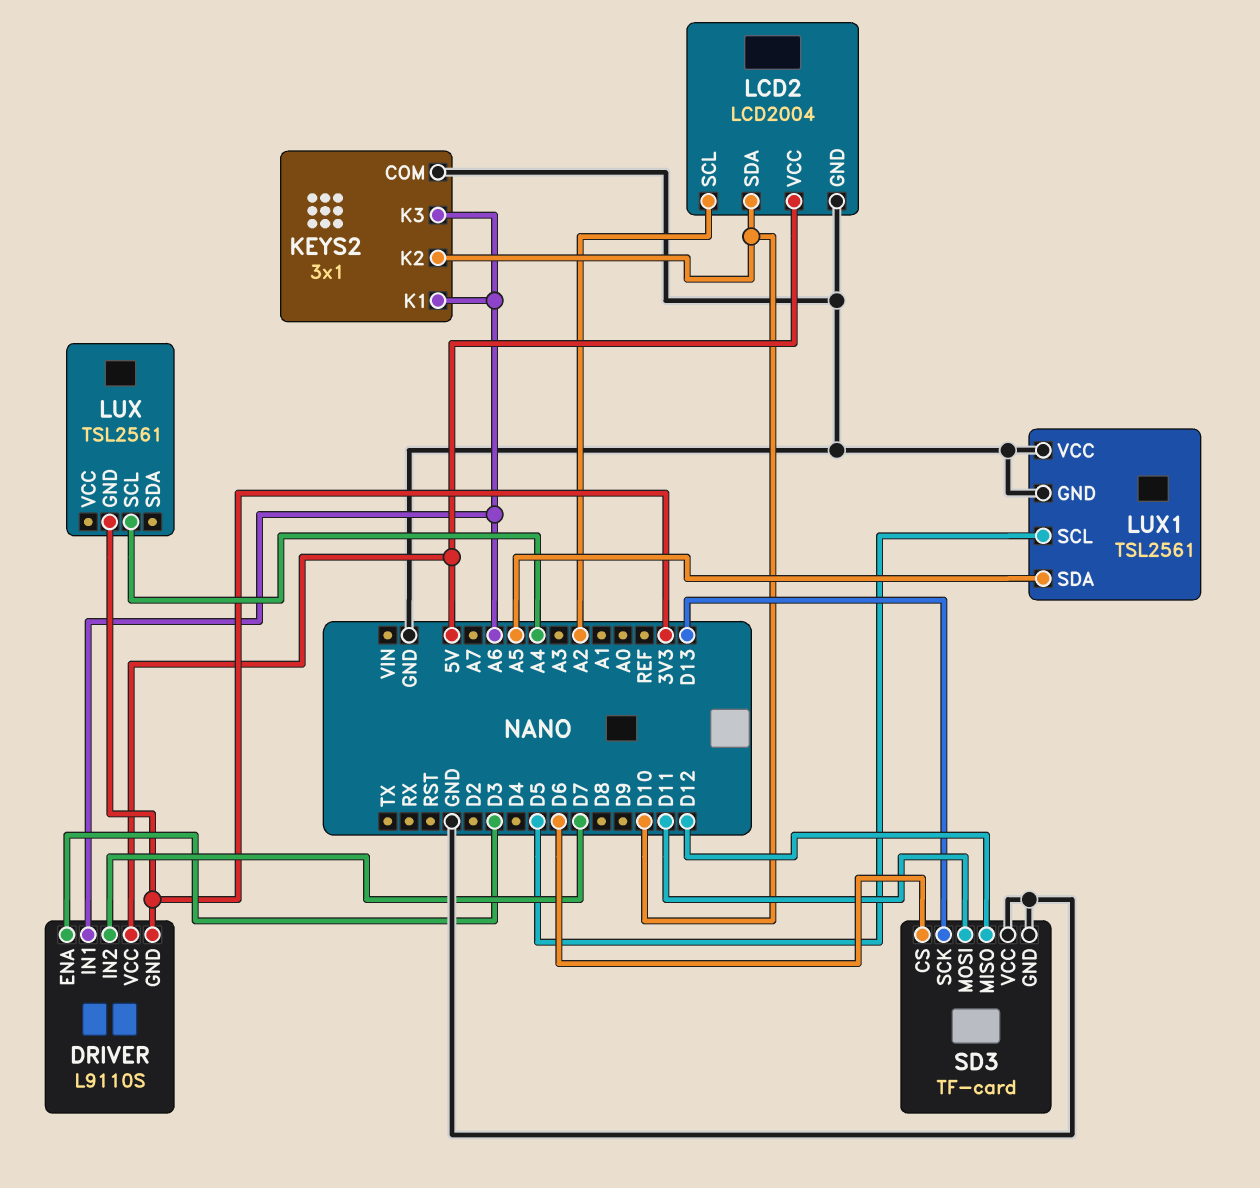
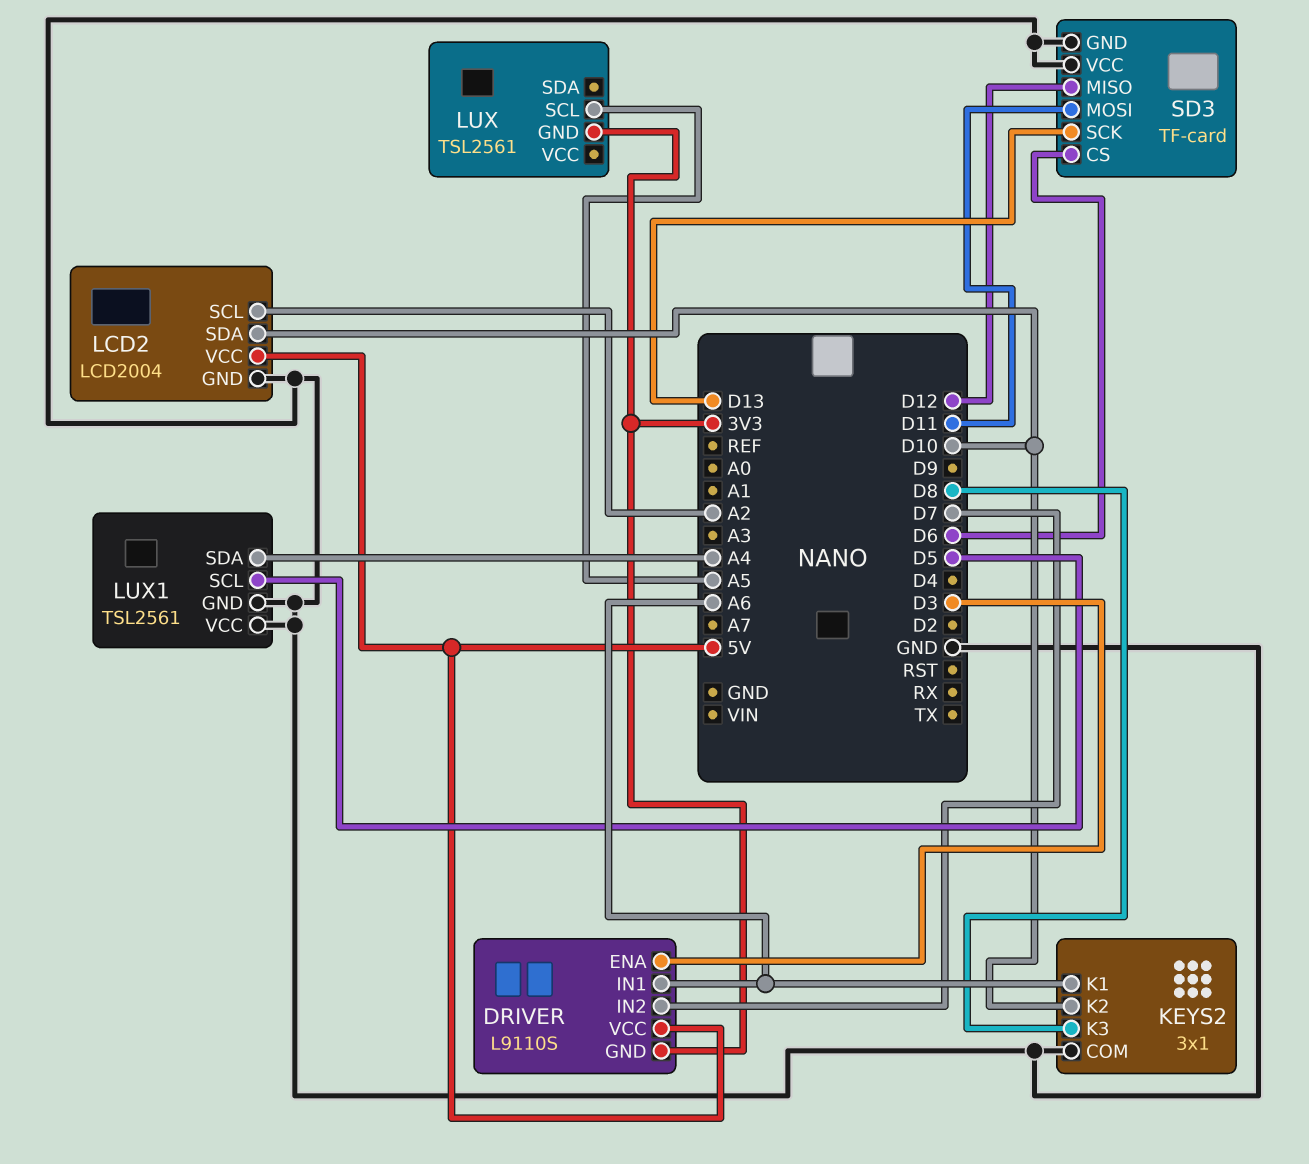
KEYS2 pin K3: A6 -> D8
LUX pin SCL: A4 -> A5
LUX1 pin SDA: A5 -> A4

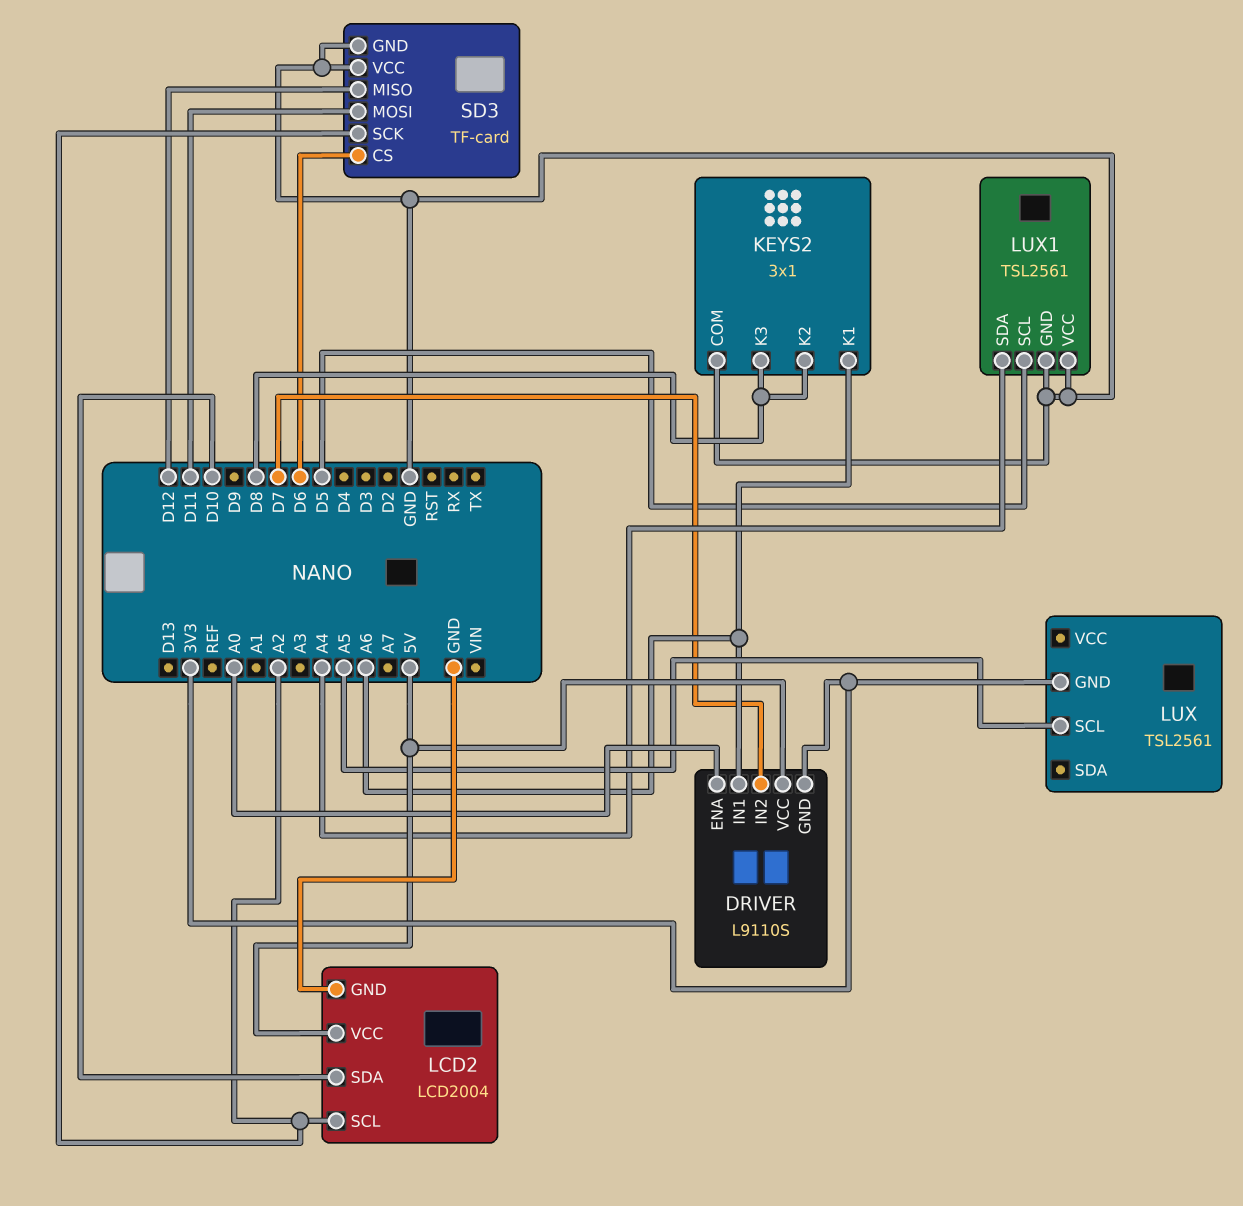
DRIVER pin ENA: D3 -> A0
KEYS2 pin K2: D10 -> D8
SD3 pin SCK: D13 -> A2

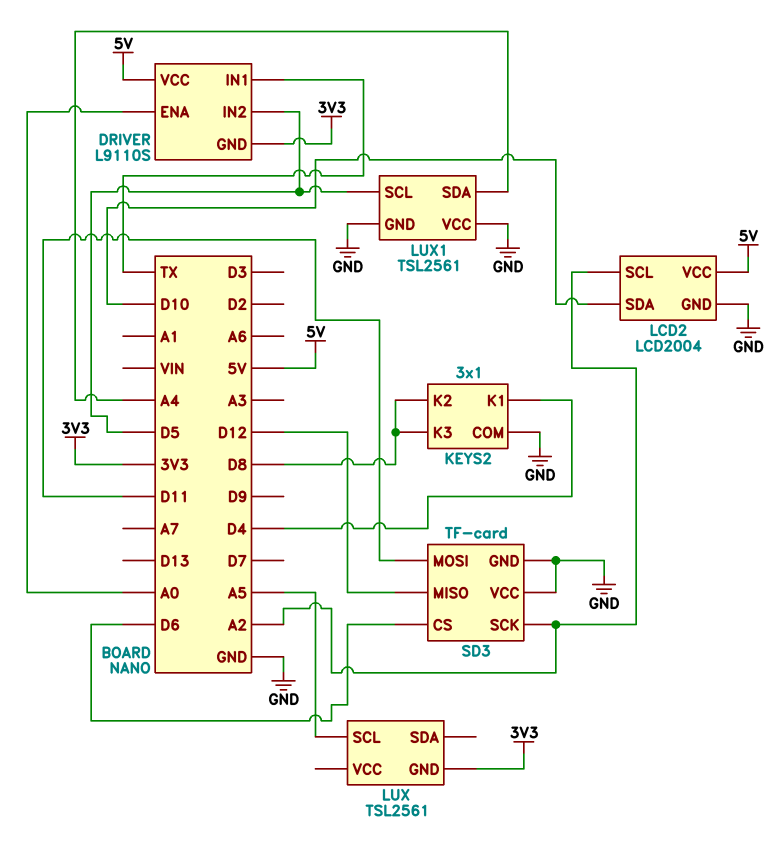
DRIVER pin IN1: A6 -> TX
DRIVER pin IN2: D7 -> D5
KEYS2 pin K1: A6 -> D4

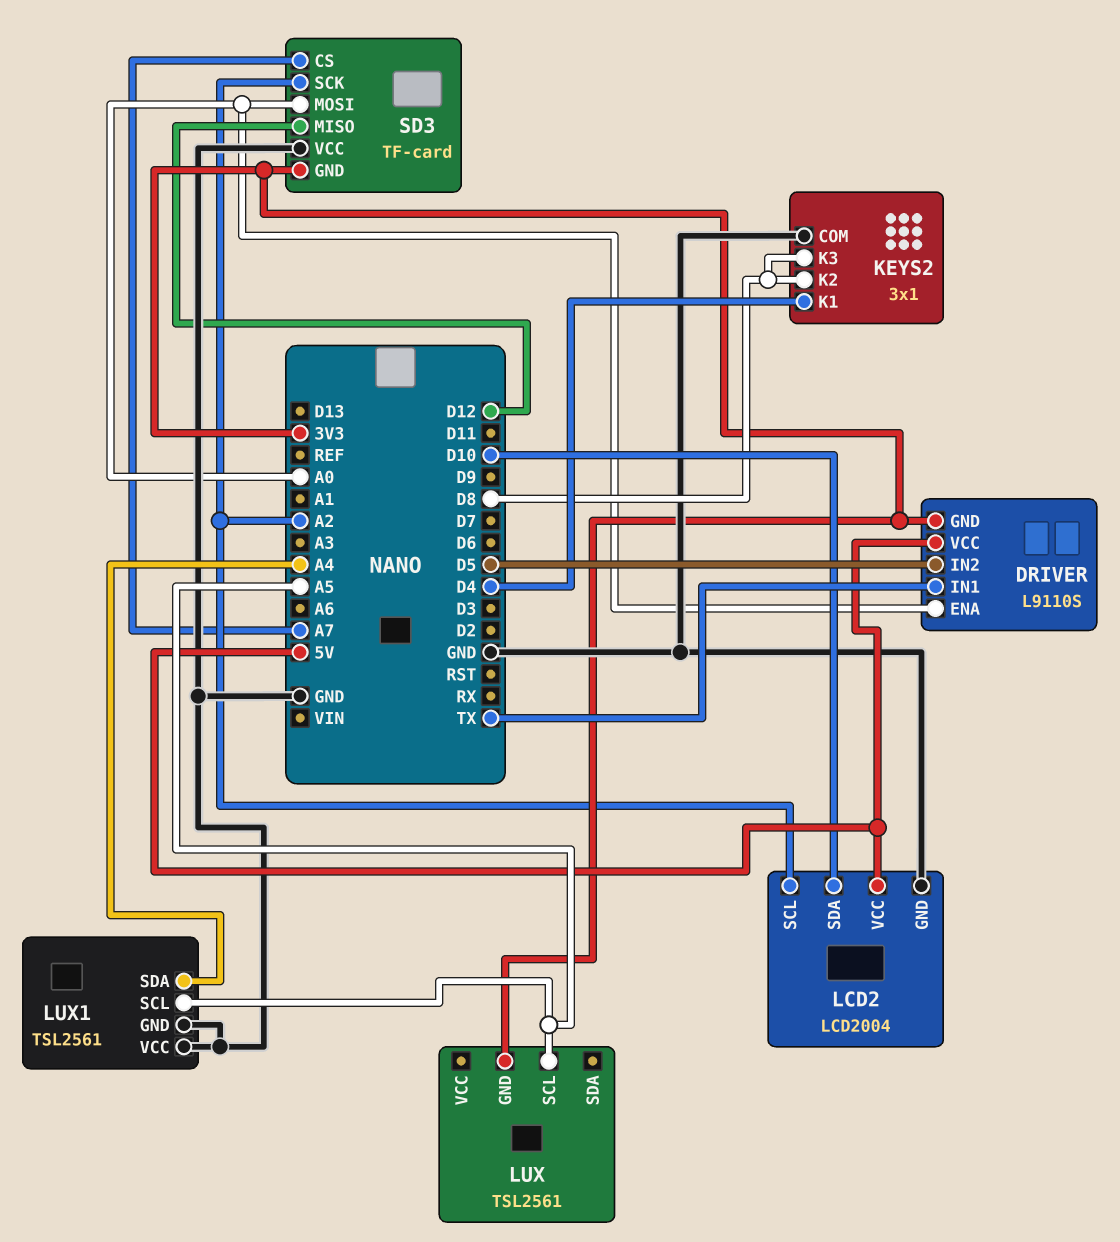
LUX1 pin SCL: D5 -> A5
SD3 pin CS: D6 -> A7
SD3 pin GND: GND -> 3V3
SD3 pin MOSI: D11 -> A0

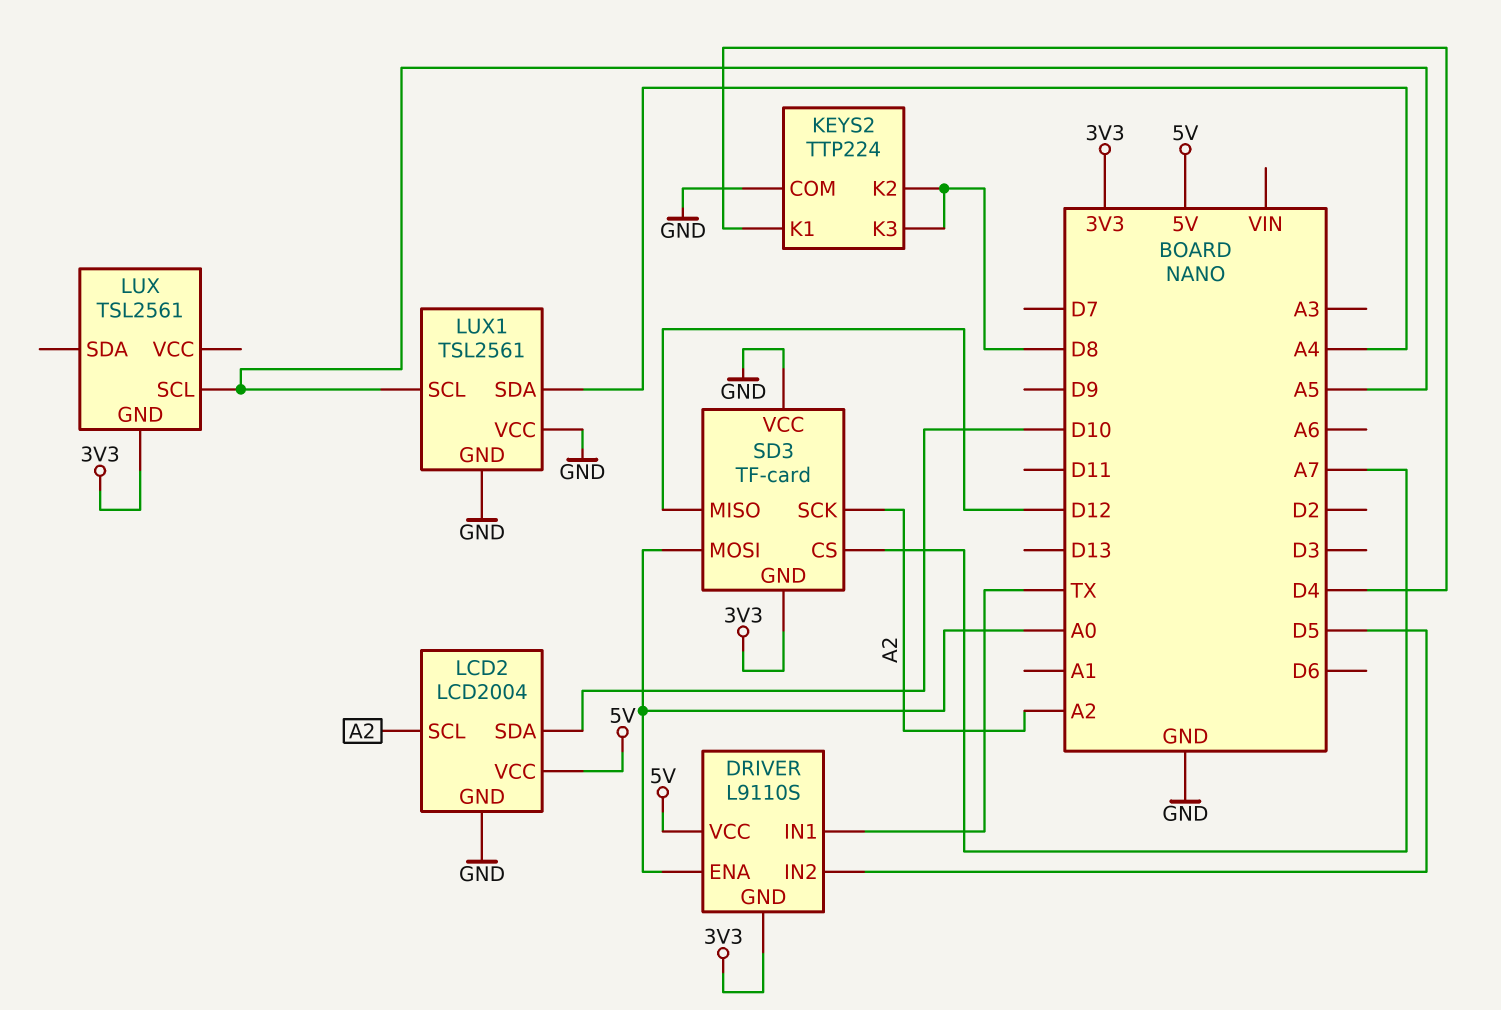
KEYS2: 3x1 -> TTP224

